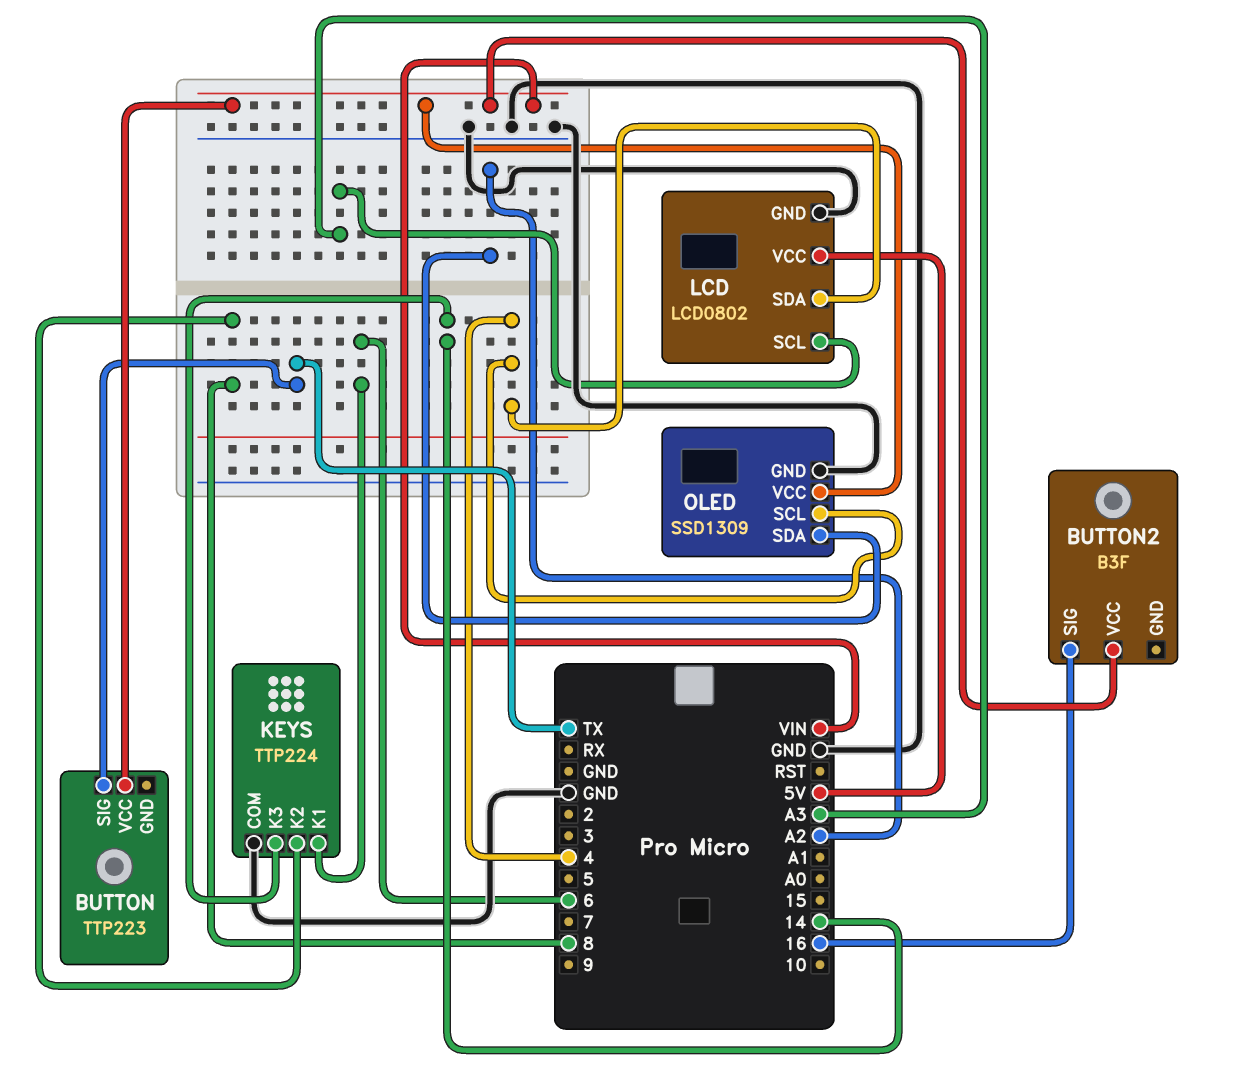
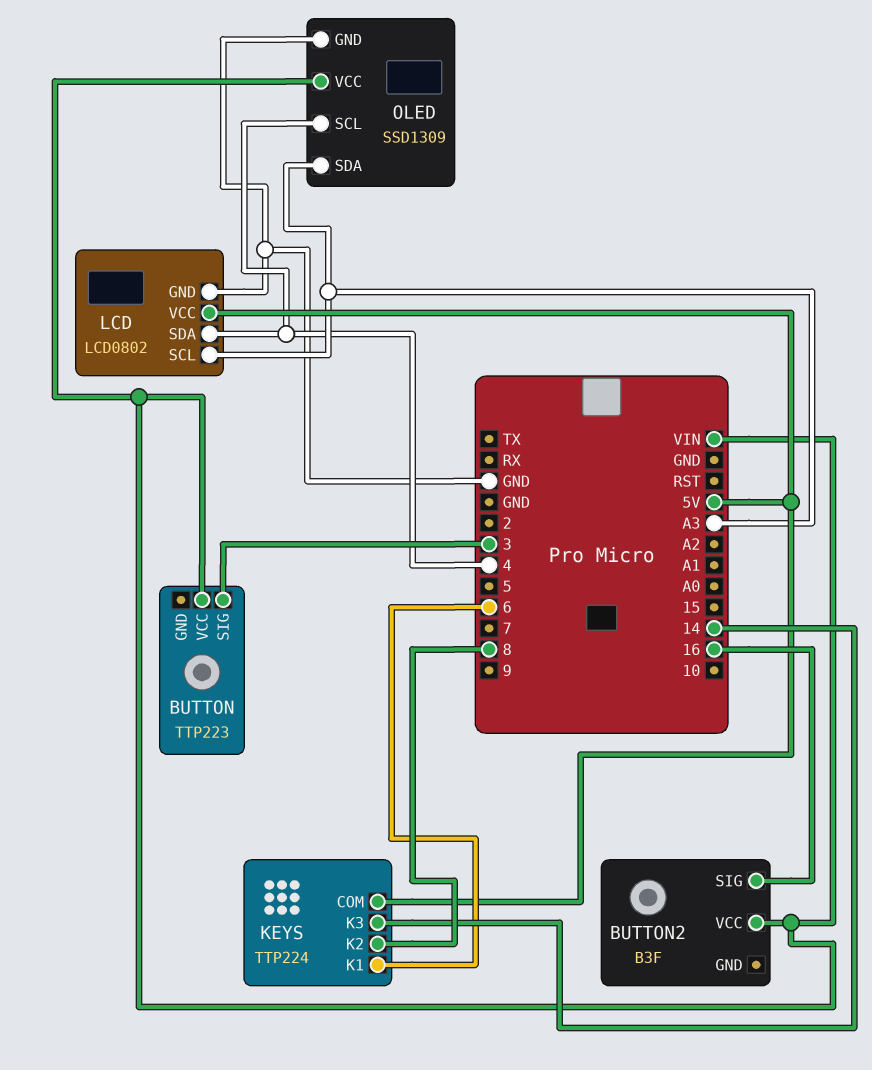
BUTTON pin SIG: TX -> 3
KEYS pin COM: GND -> 5V
OLED pin SDA: A2 -> A3

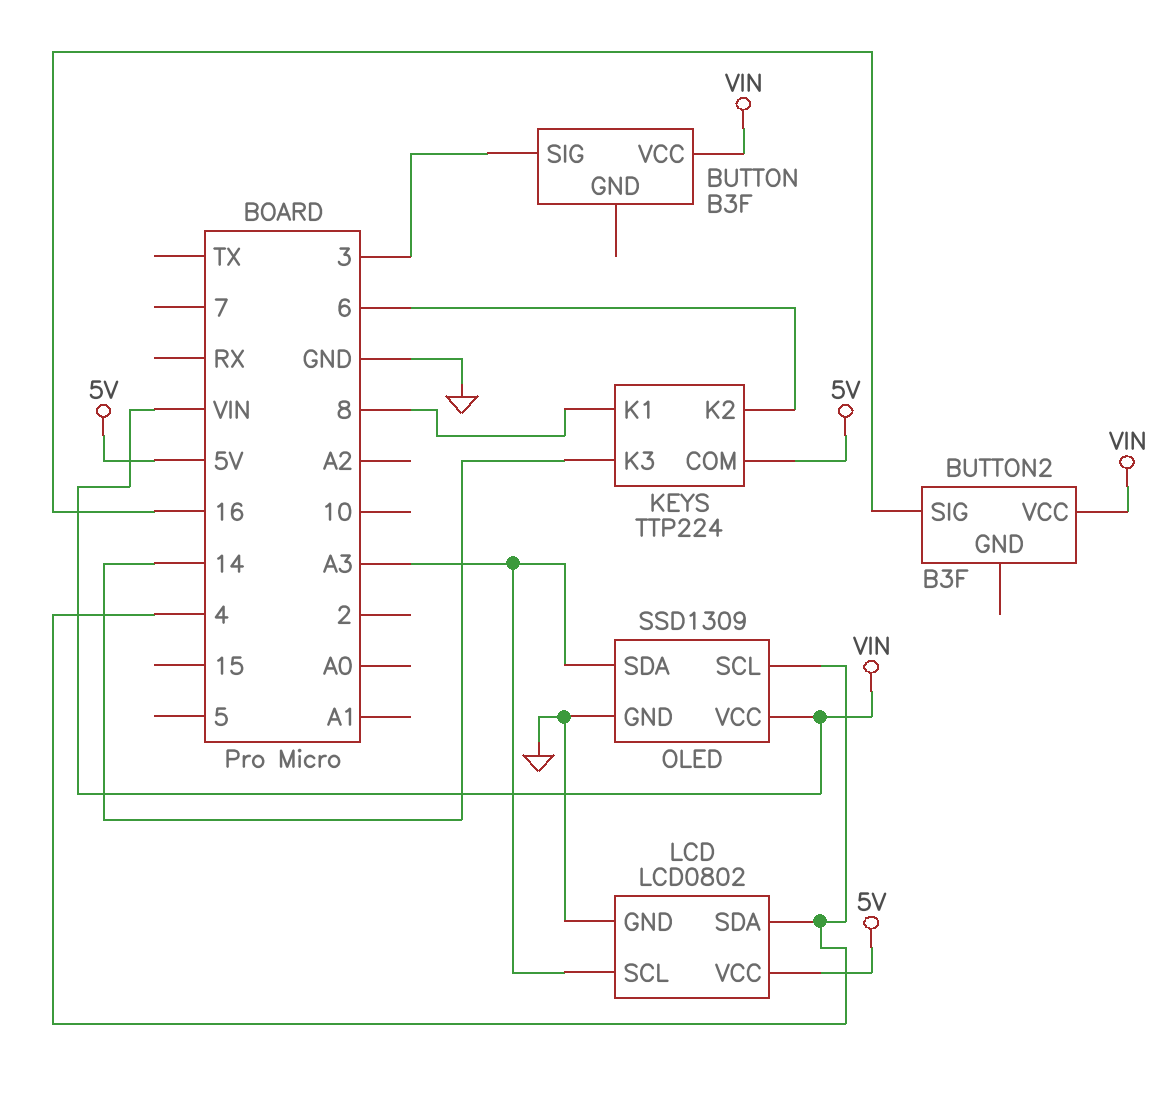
BUTTON: TTP223 -> B3F
KEYS pin K1: 6 -> 8
KEYS pin K2: 8 -> 6

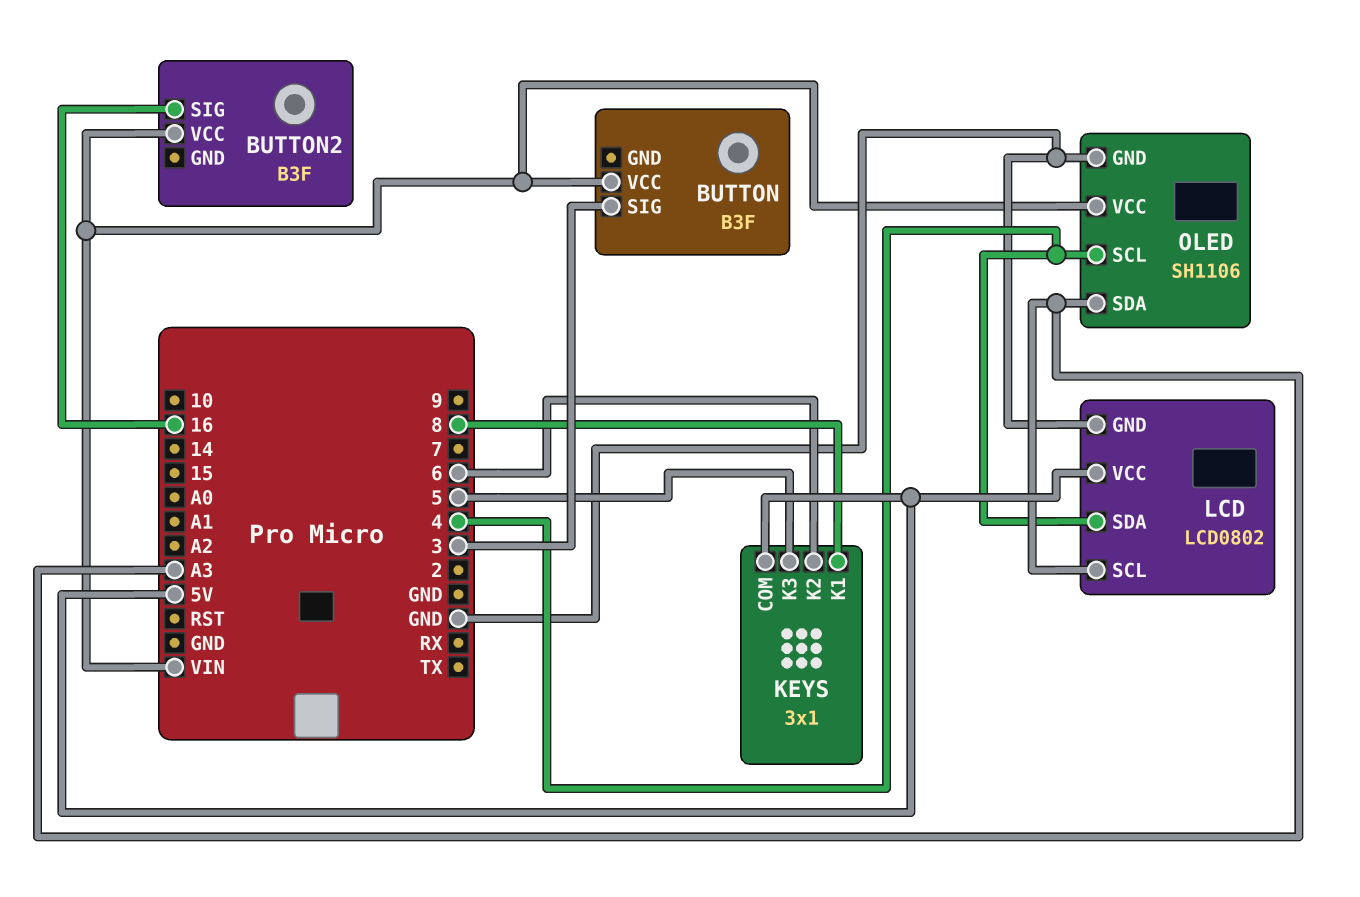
KEYS: TTP224 -> 3x1
KEYS pin K3: 14 -> 5
OLED: SSD1309 -> SH1106

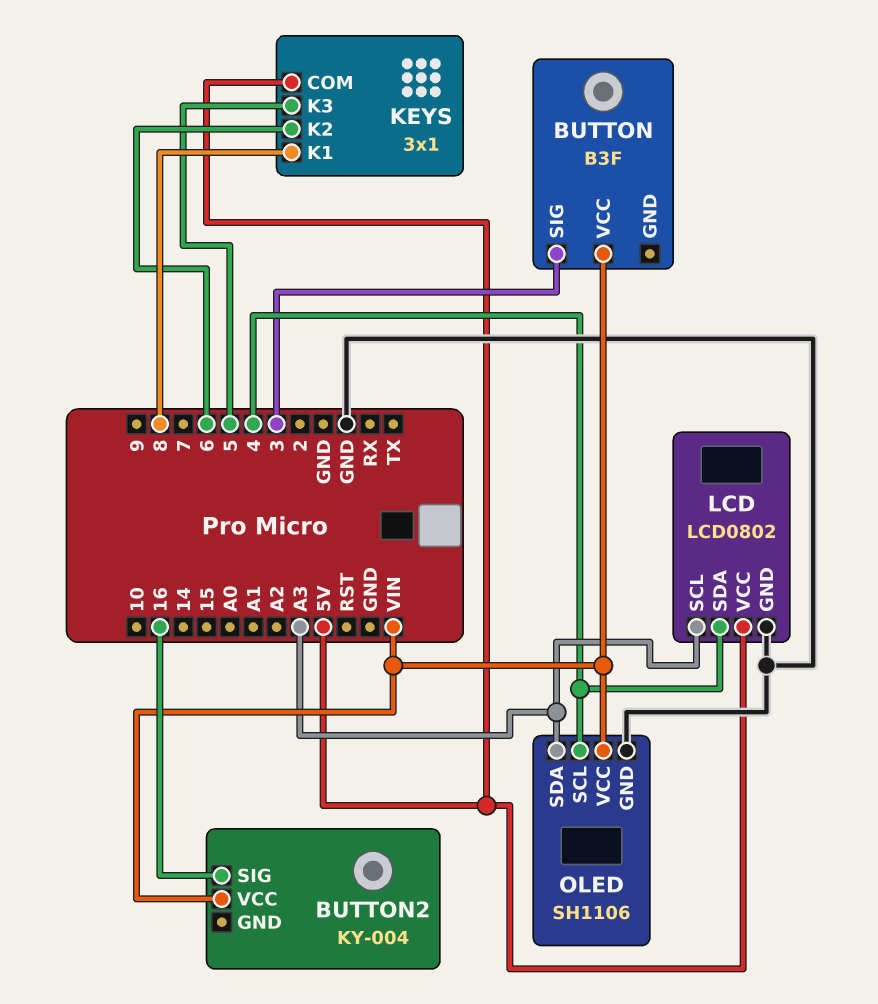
BUTTON2: B3F -> KY-004

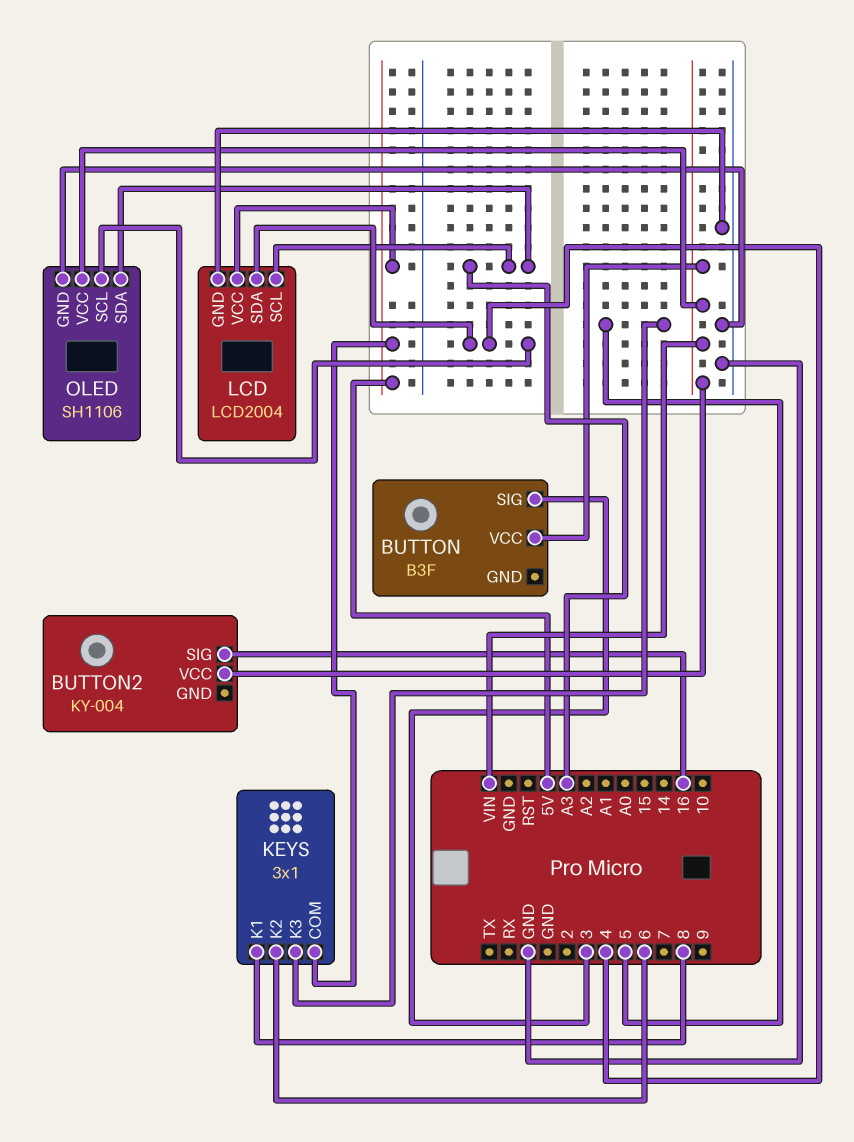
LCD: LCD0802 -> LCD2004

